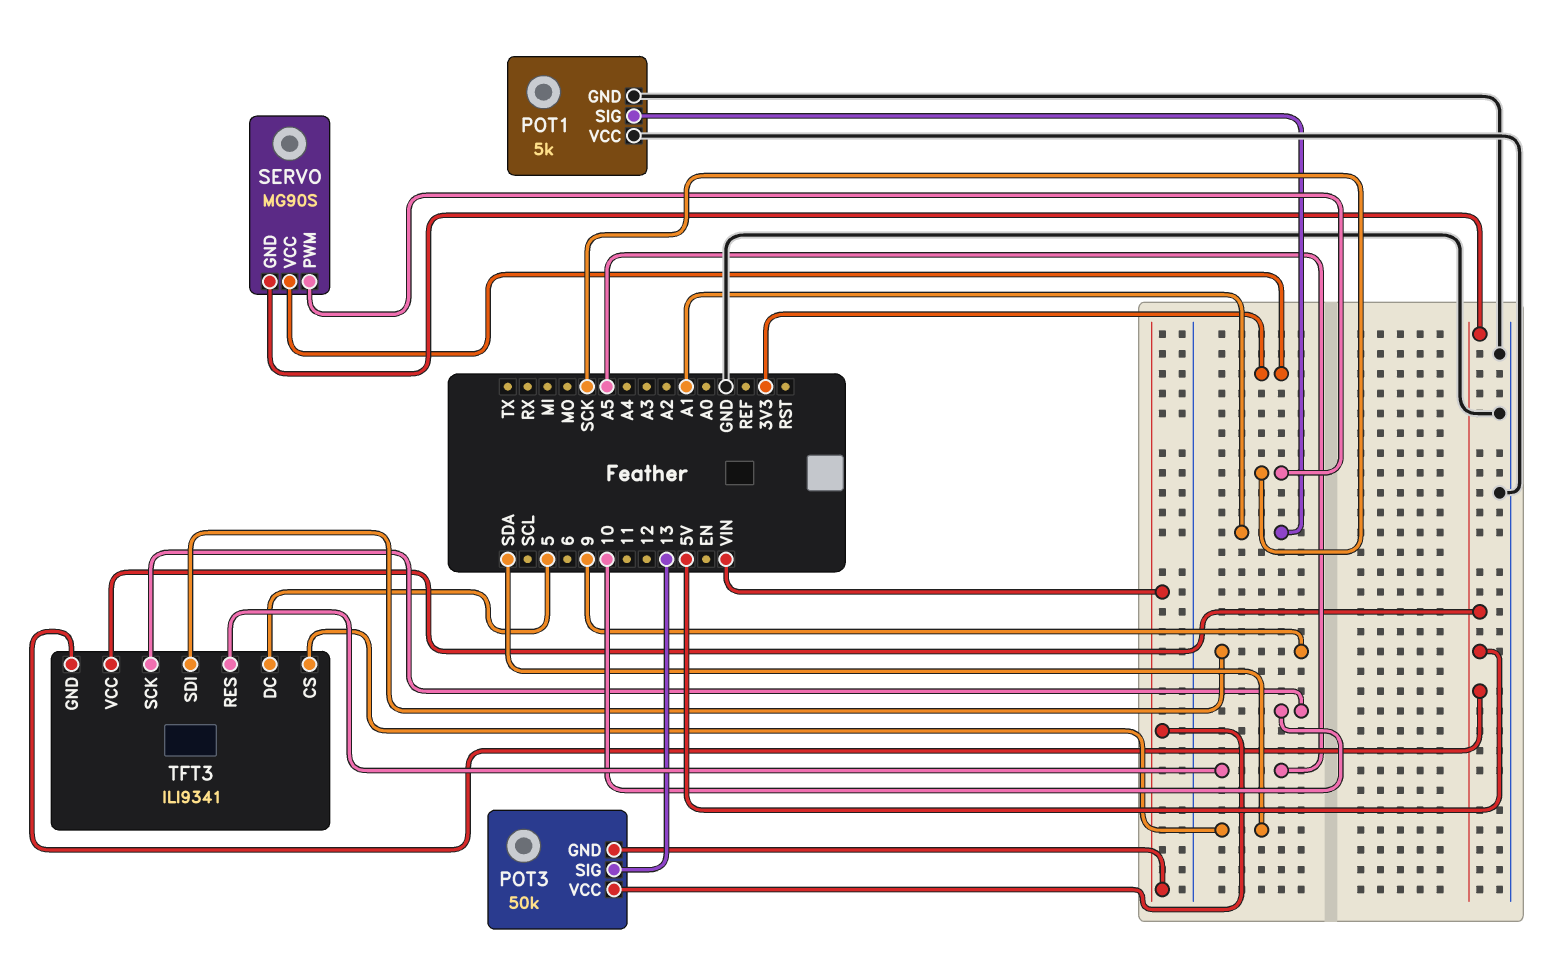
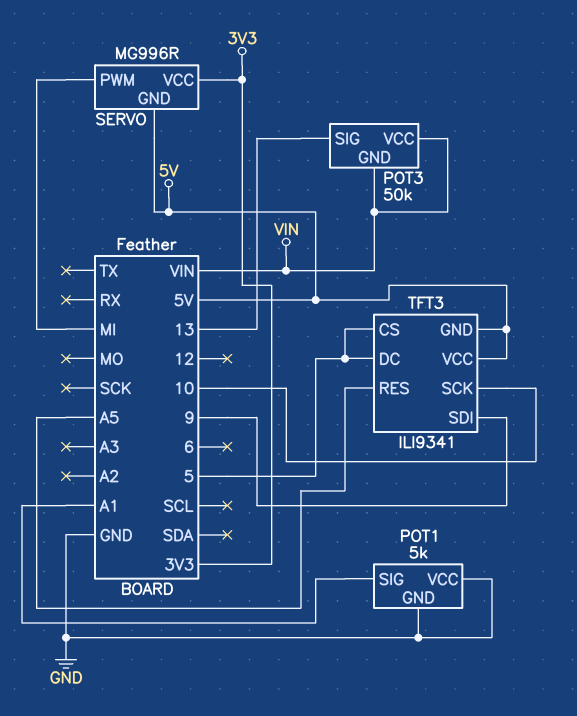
SERVO: MG90S -> MG996R
SERVO pin PWM: SCK -> MI
TFT3 pin CS: SDA -> 5

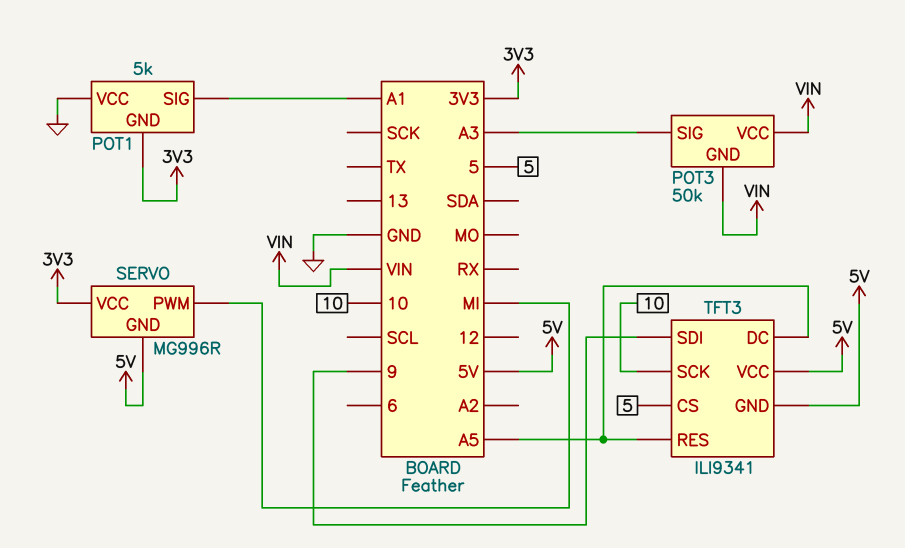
POT1 pin GND: GND -> 3V3
POT3 pin SIG: 13 -> A3
TFT3 pin DC: 5 -> A5

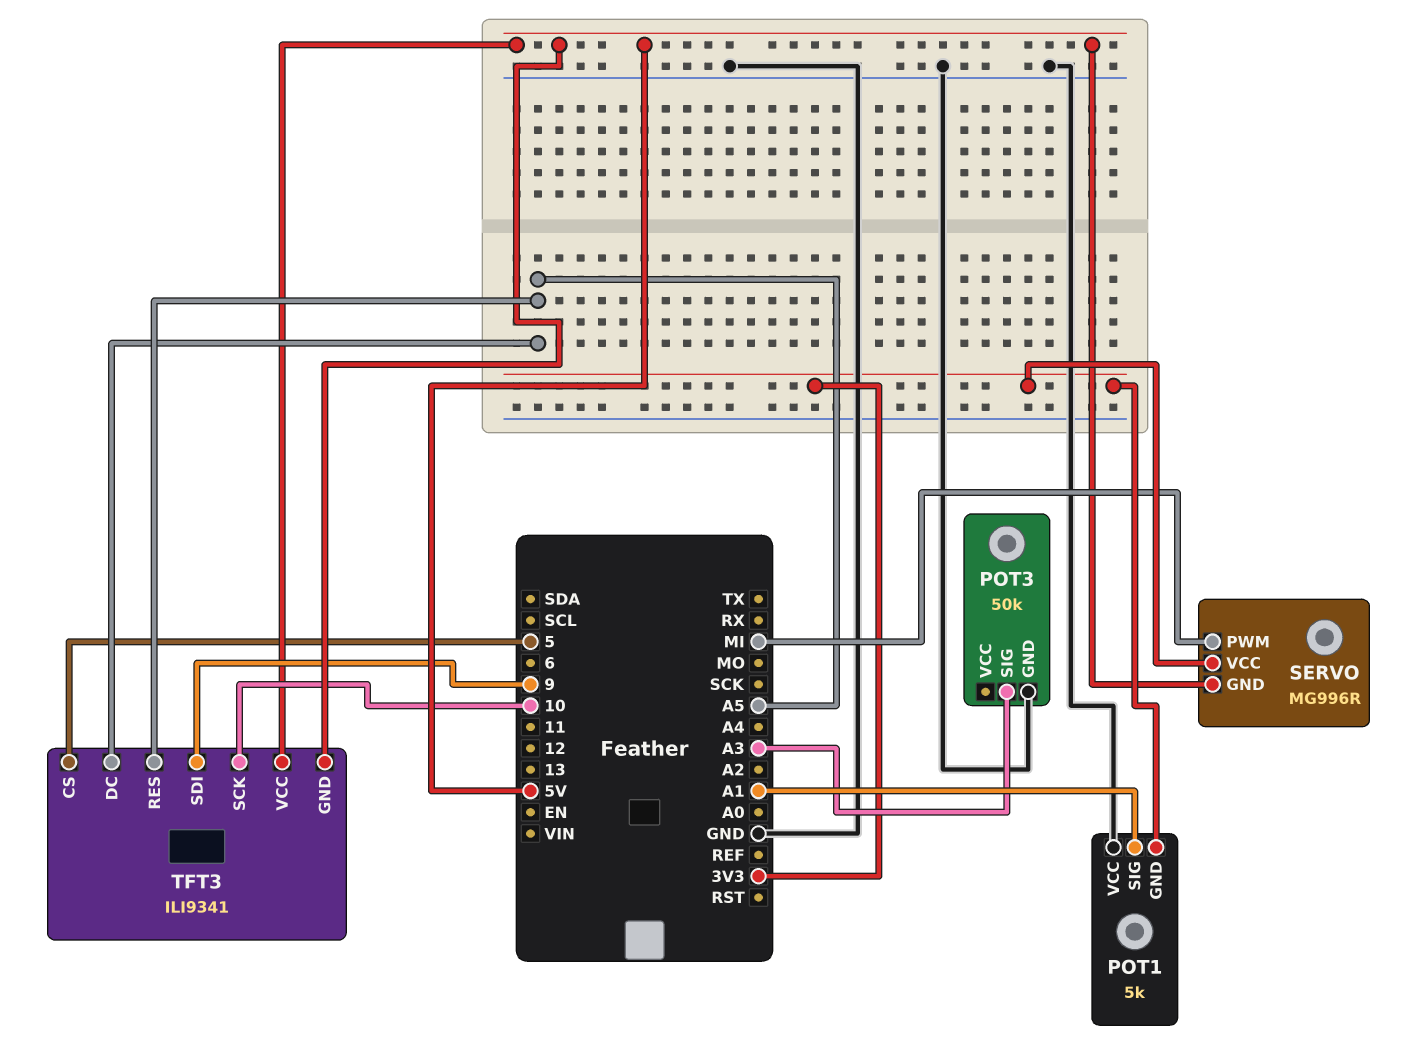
POT3 pin GND: VIN -> GND
POT3 pin VCC: VIN -> none

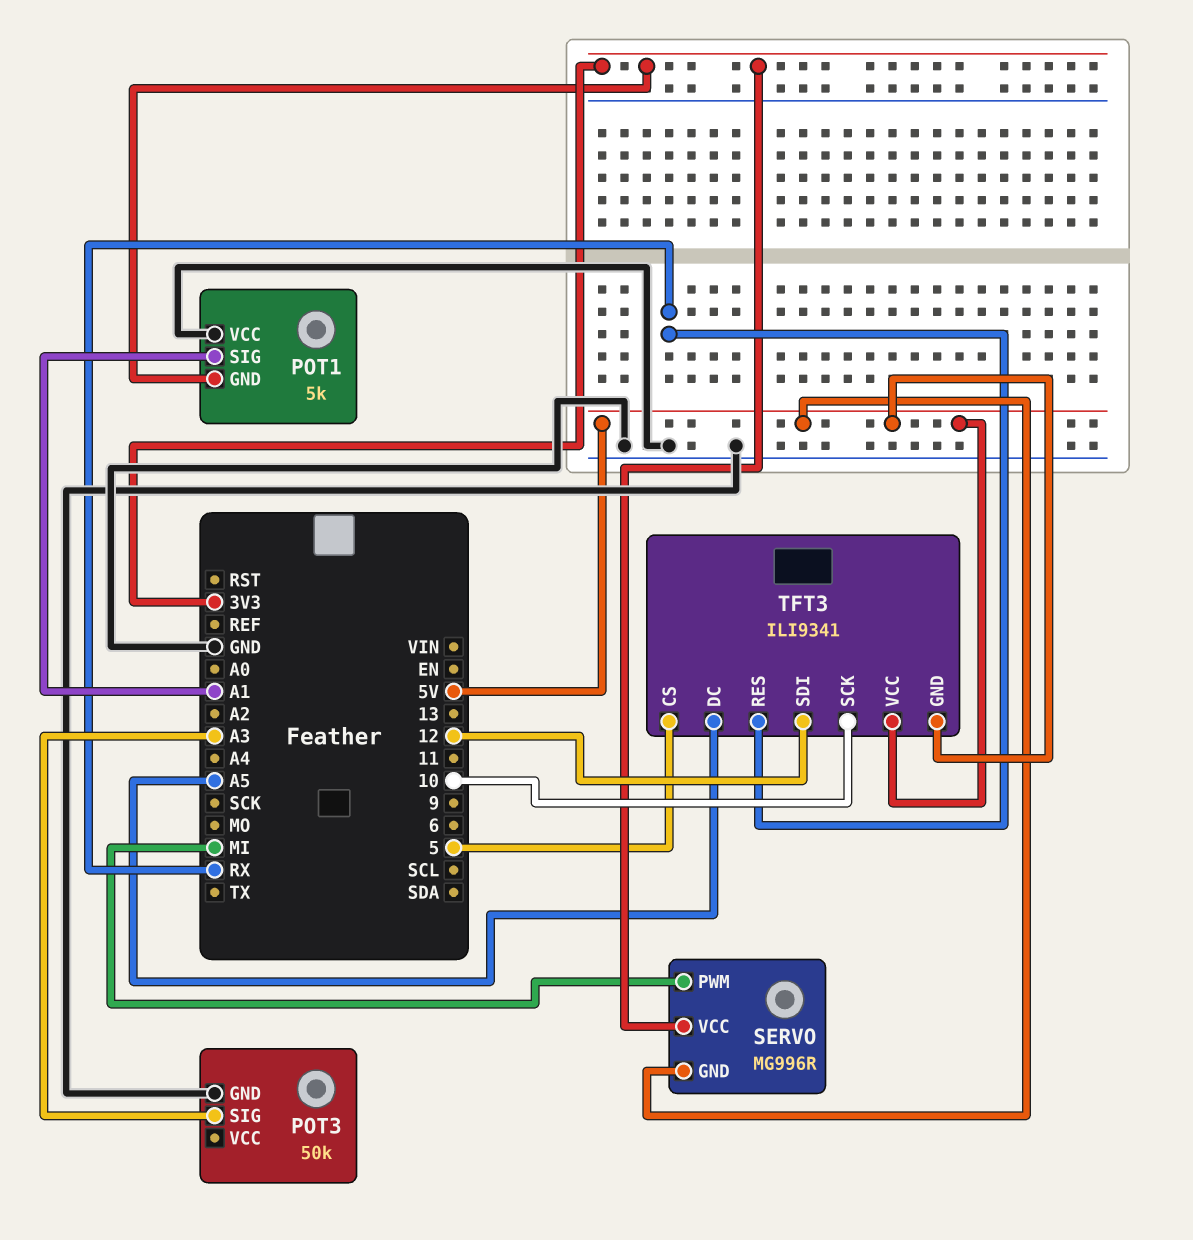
TFT3 pin RES: A5 -> RX
TFT3 pin SDI: 9 -> 12

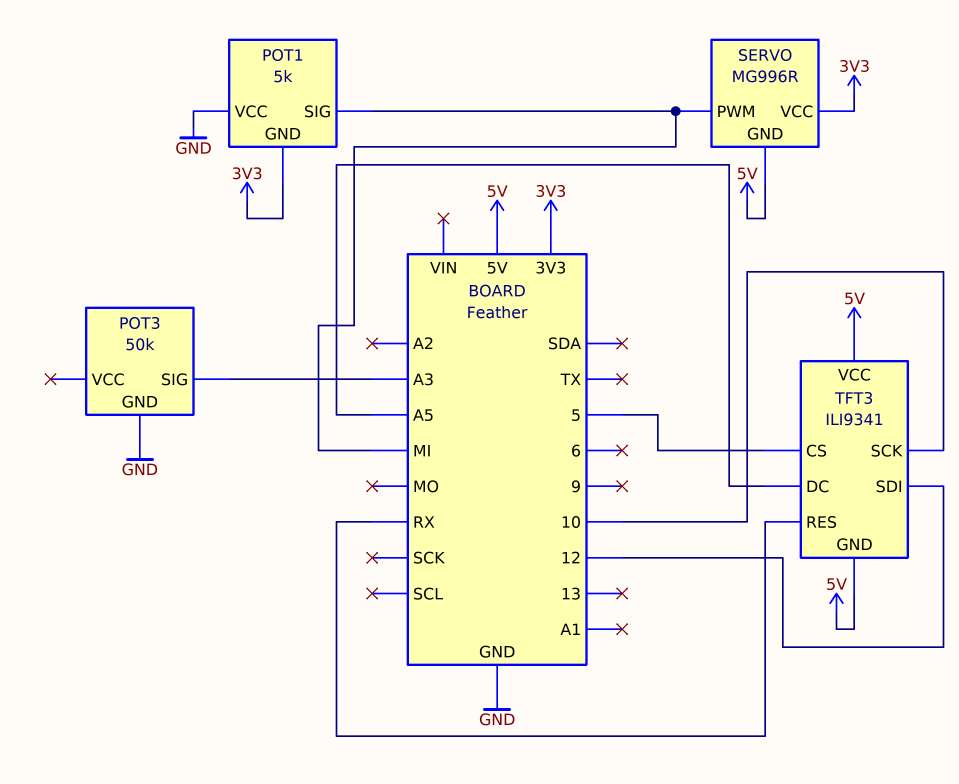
POT1 pin SIG: A1 -> MI

